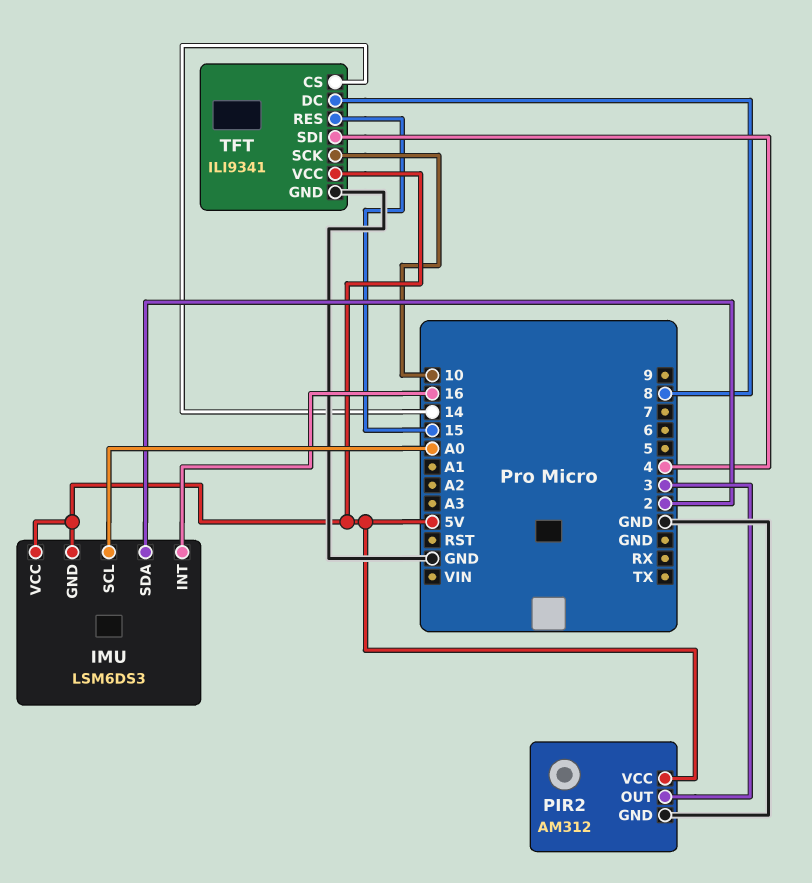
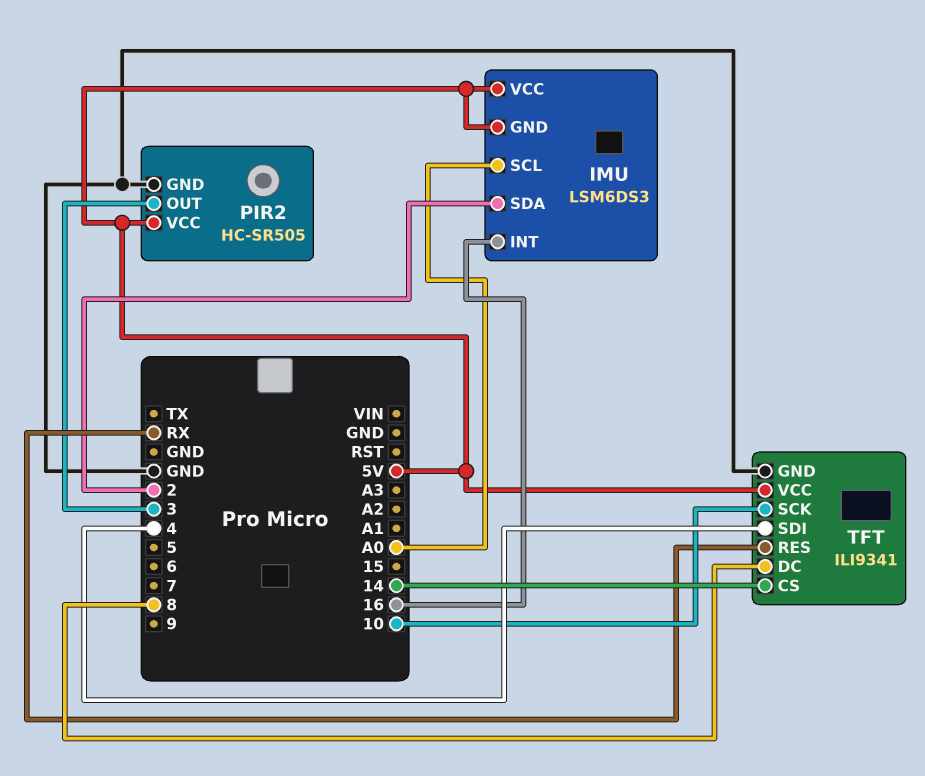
PIR2: AM312 -> HC-SR505
TFT pin RES: 15 -> RX

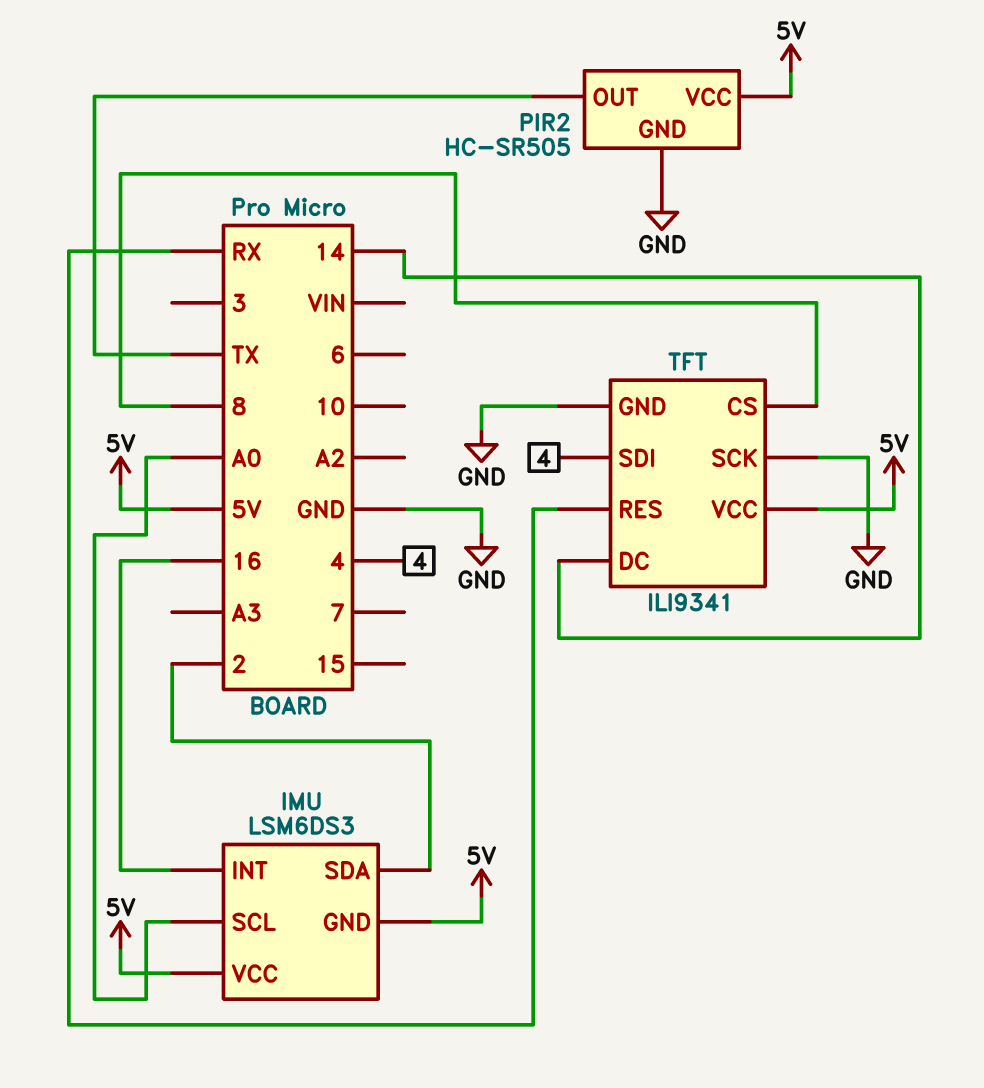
PIR2 pin OUT: 3 -> TX
TFT pin CS: 14 -> 8
TFT pin DC: 8 -> 14
TFT pin SCK: 10 -> GND

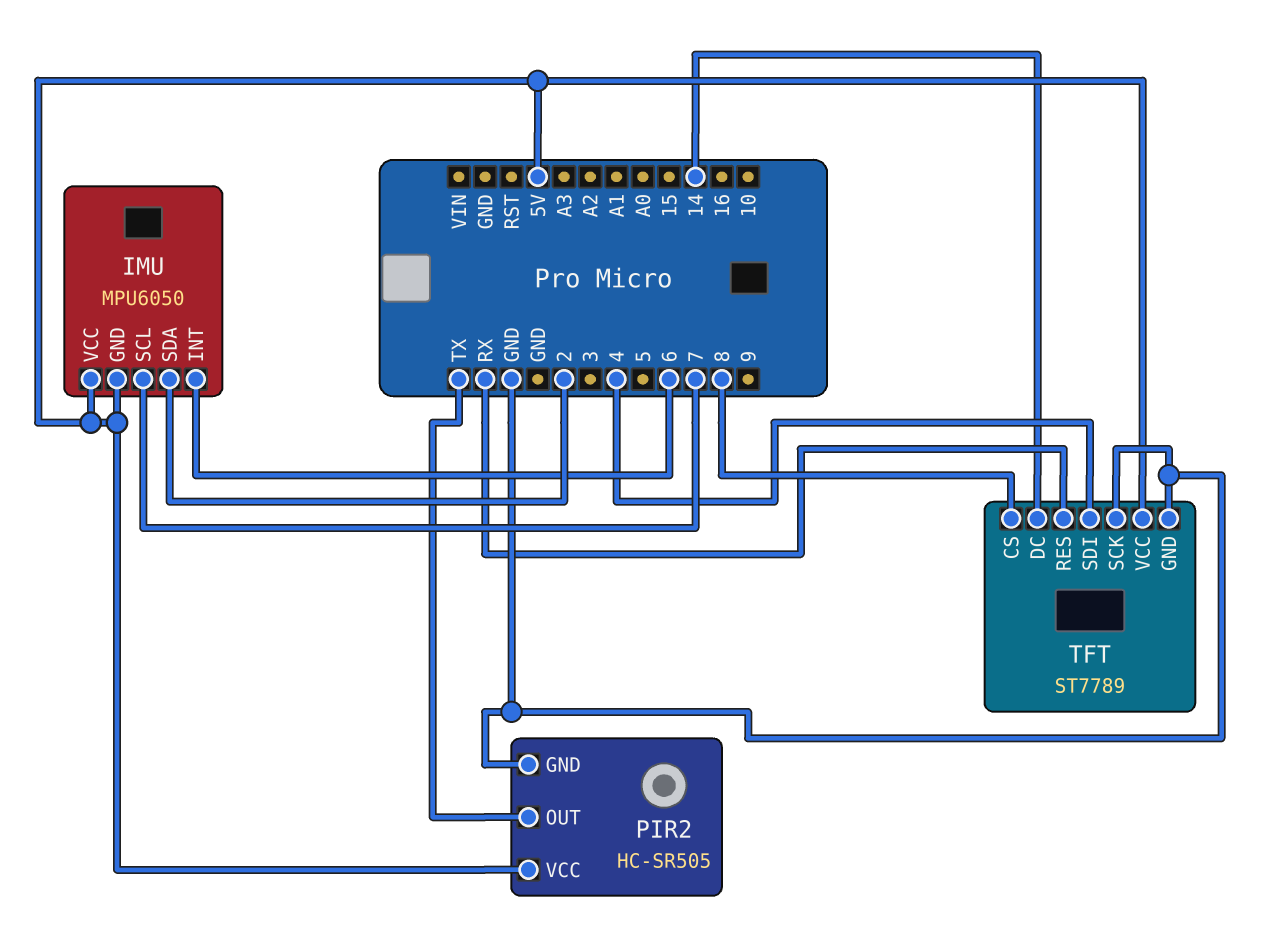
IMU: LSM6DS3 -> MPU6050
IMU pin INT: 16 -> 6
IMU pin SCL: A0 -> 7
TFT: ILI9341 -> ST7789

